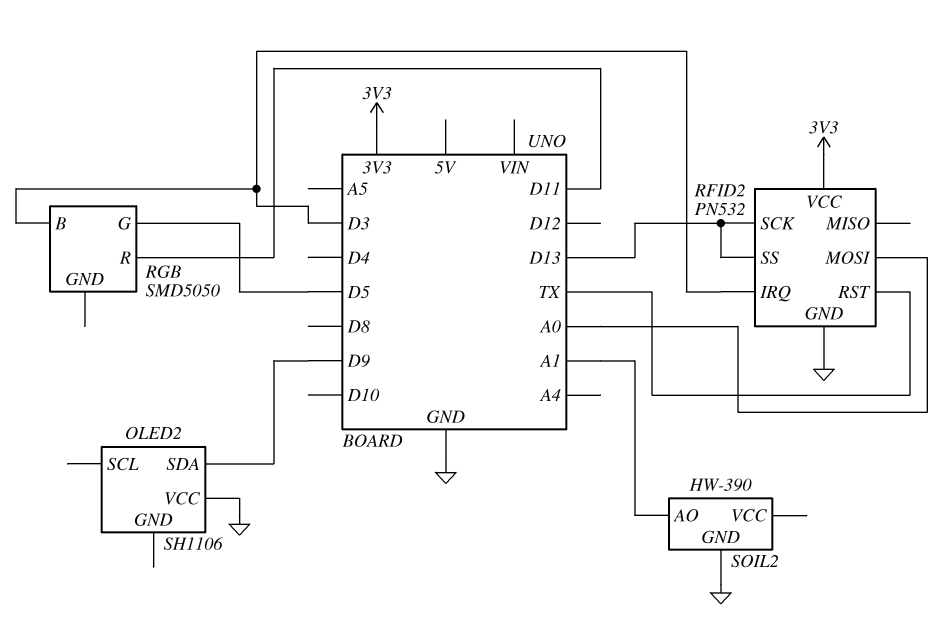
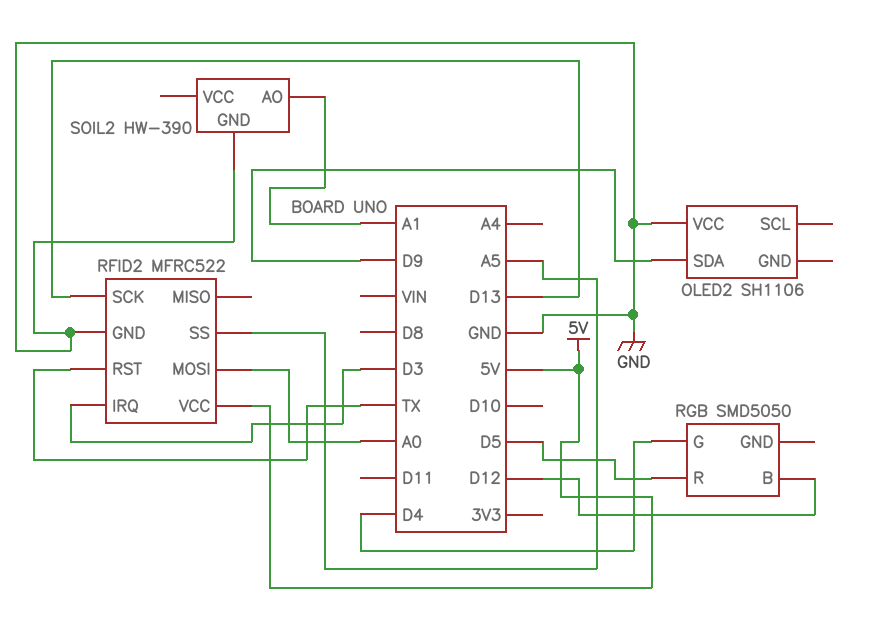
RFID2: PN532 -> MFRC522
RFID2 pin SS: D13 -> A5
RFID2 pin VCC: 3V3 -> 5V
RGB pin B: D3 -> D12
RGB pin G: D5 -> D4
RGB pin R: D11 -> D5

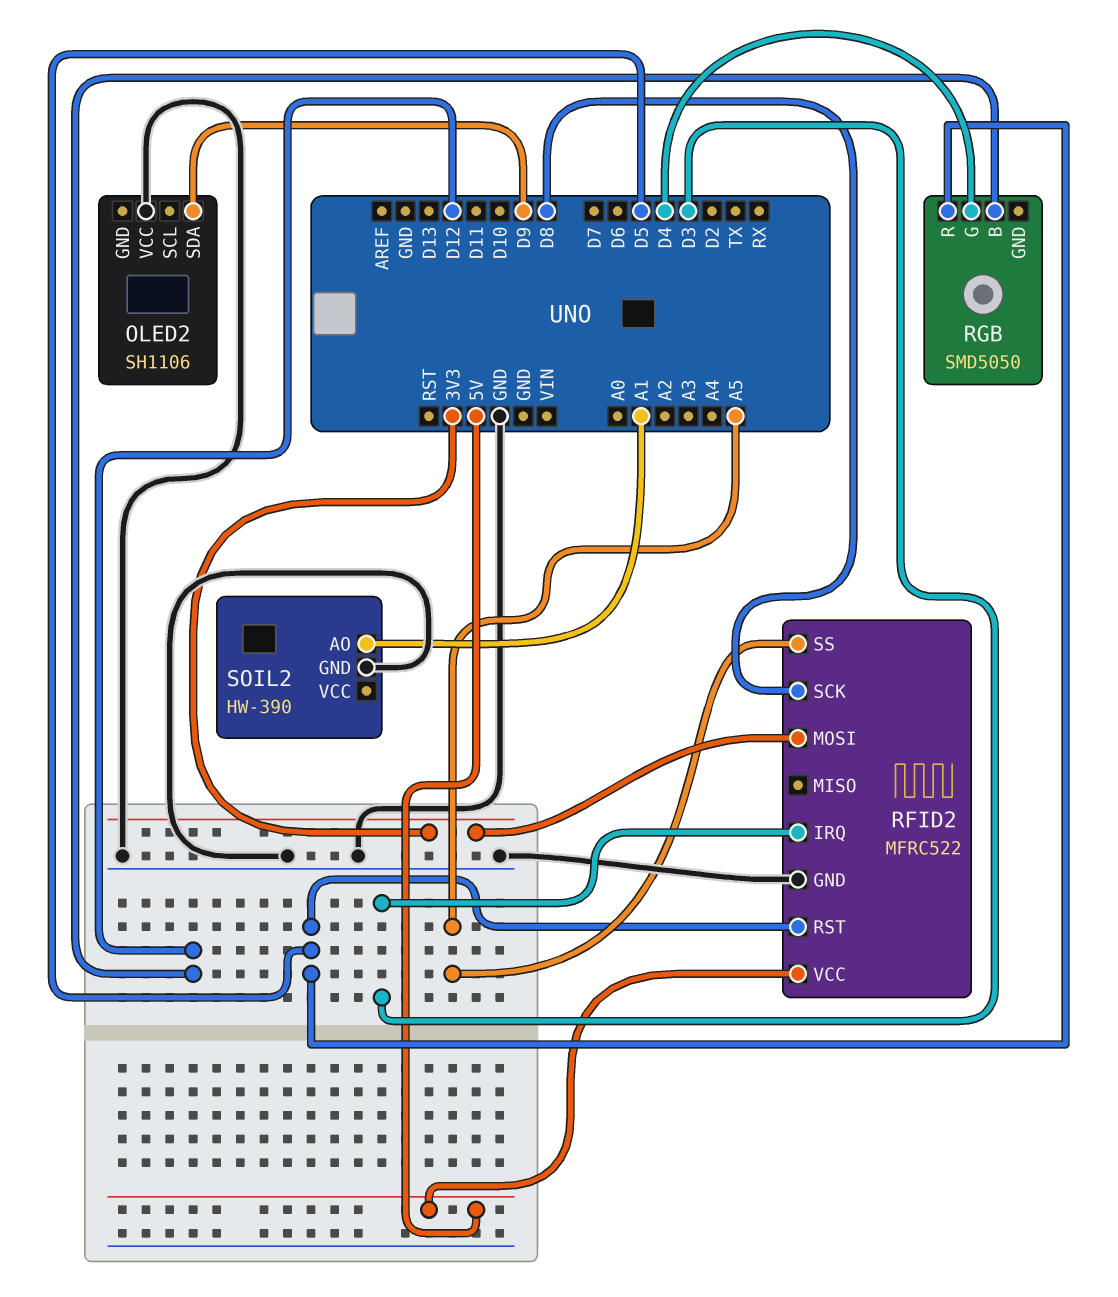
RFID2 pin MOSI: A0 -> 3V3
RFID2 pin RST: TX -> D5
RFID2 pin SCK: D13 -> D8

